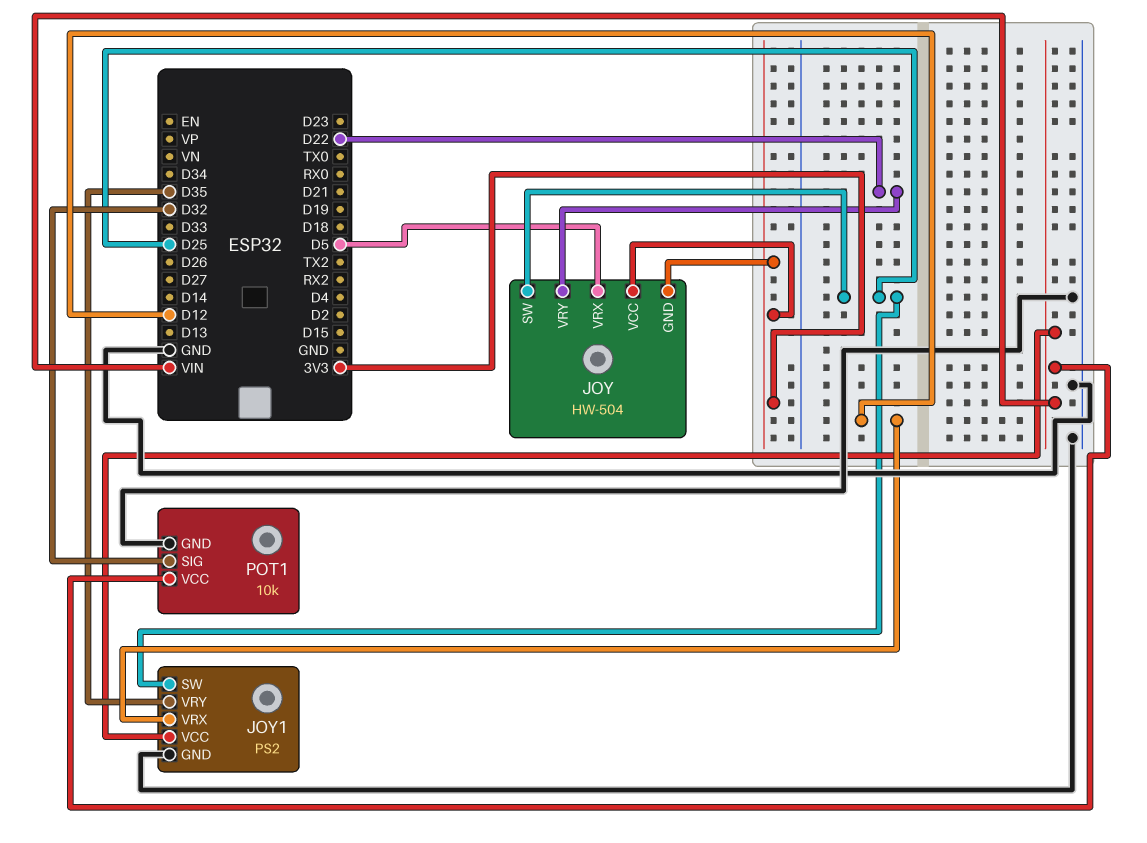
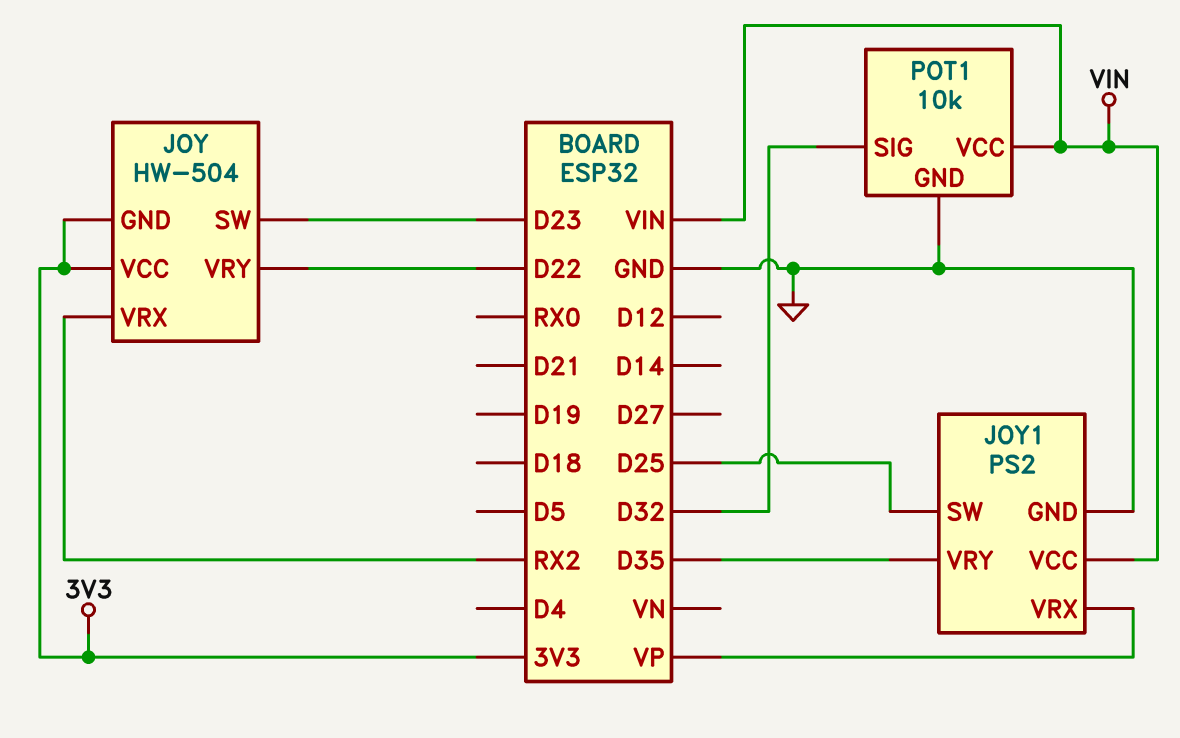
JOY pin SW: D25 -> D23
JOY pin VRX: D5 -> RX2
JOY1 pin VRX: D12 -> VP

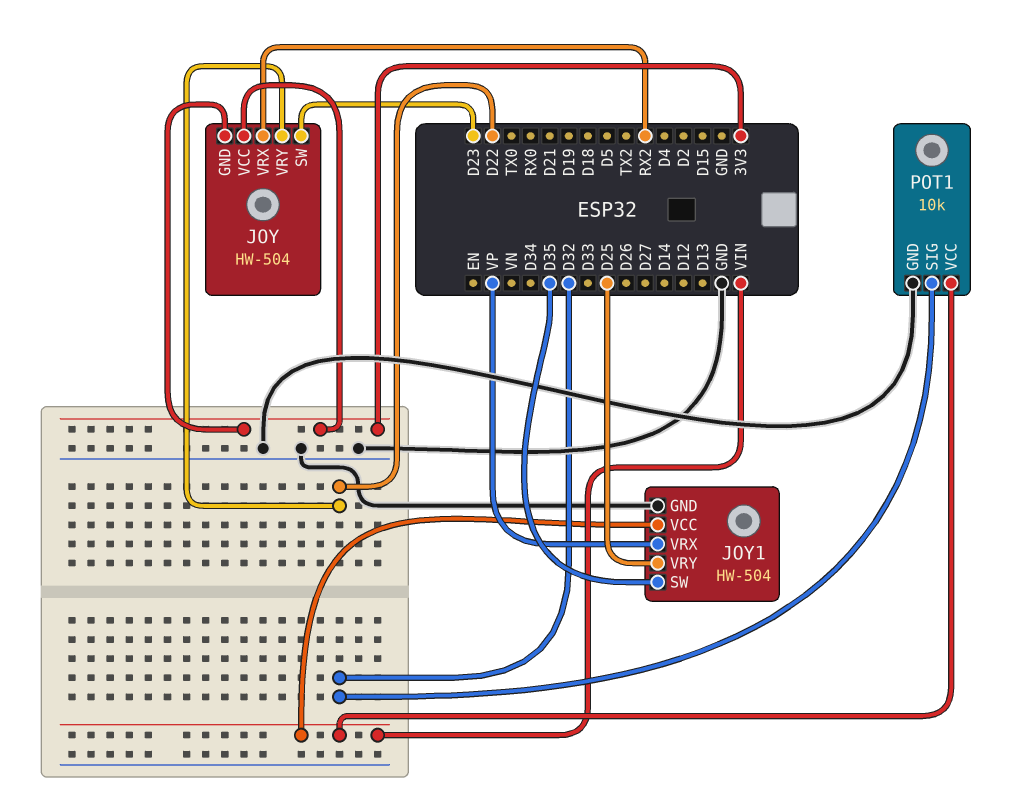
JOY1: PS2 -> HW-504
JOY1 pin SW: D25 -> D35
JOY1 pin VRY: D35 -> D25

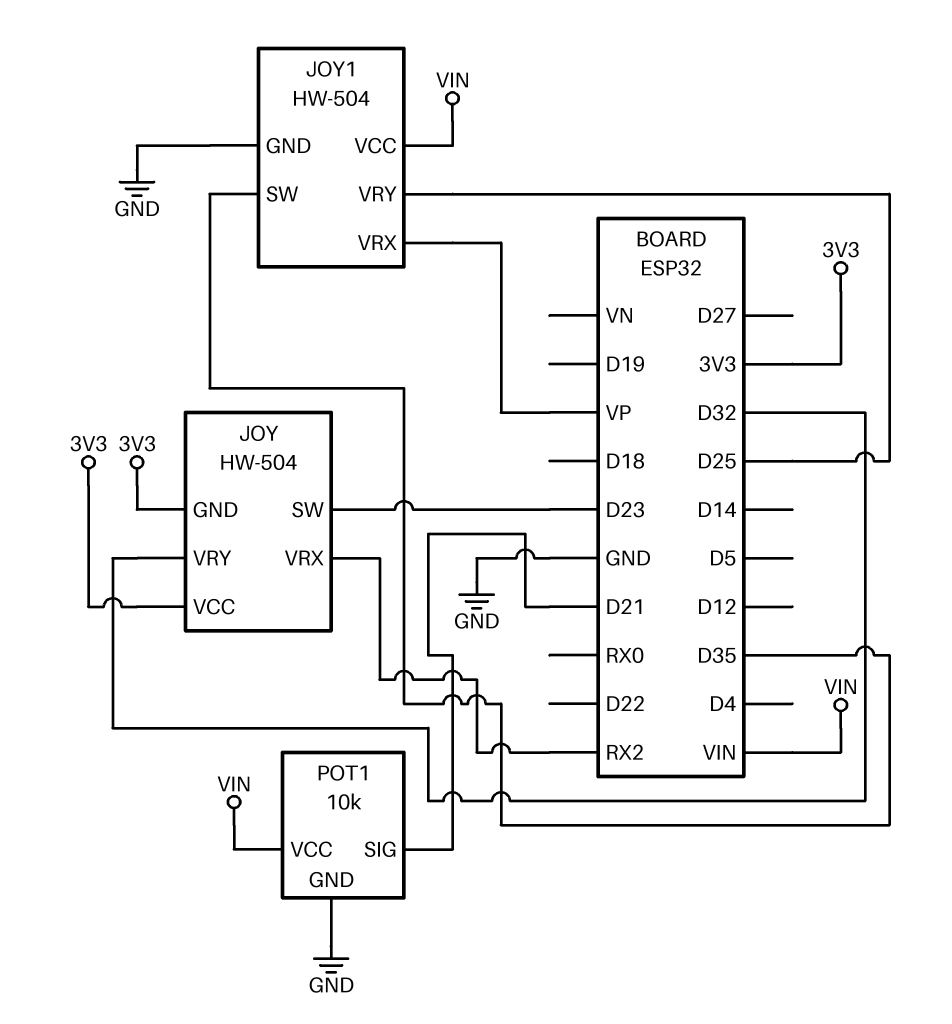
JOY pin VRY: D22 -> D32
POT1 pin SIG: D32 -> D21

